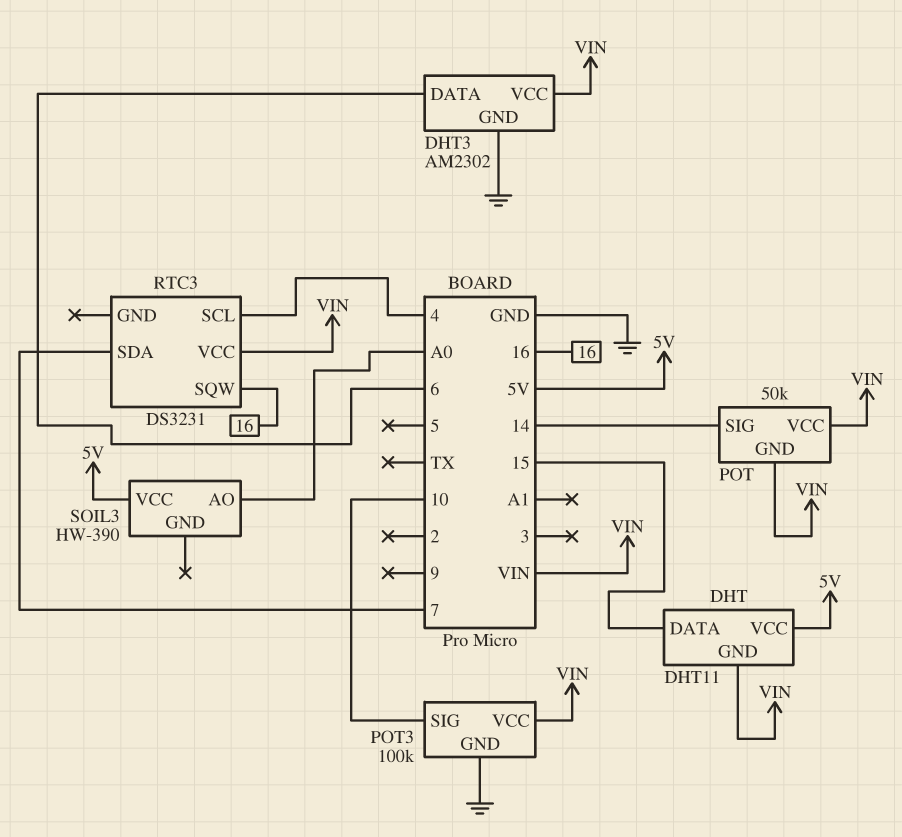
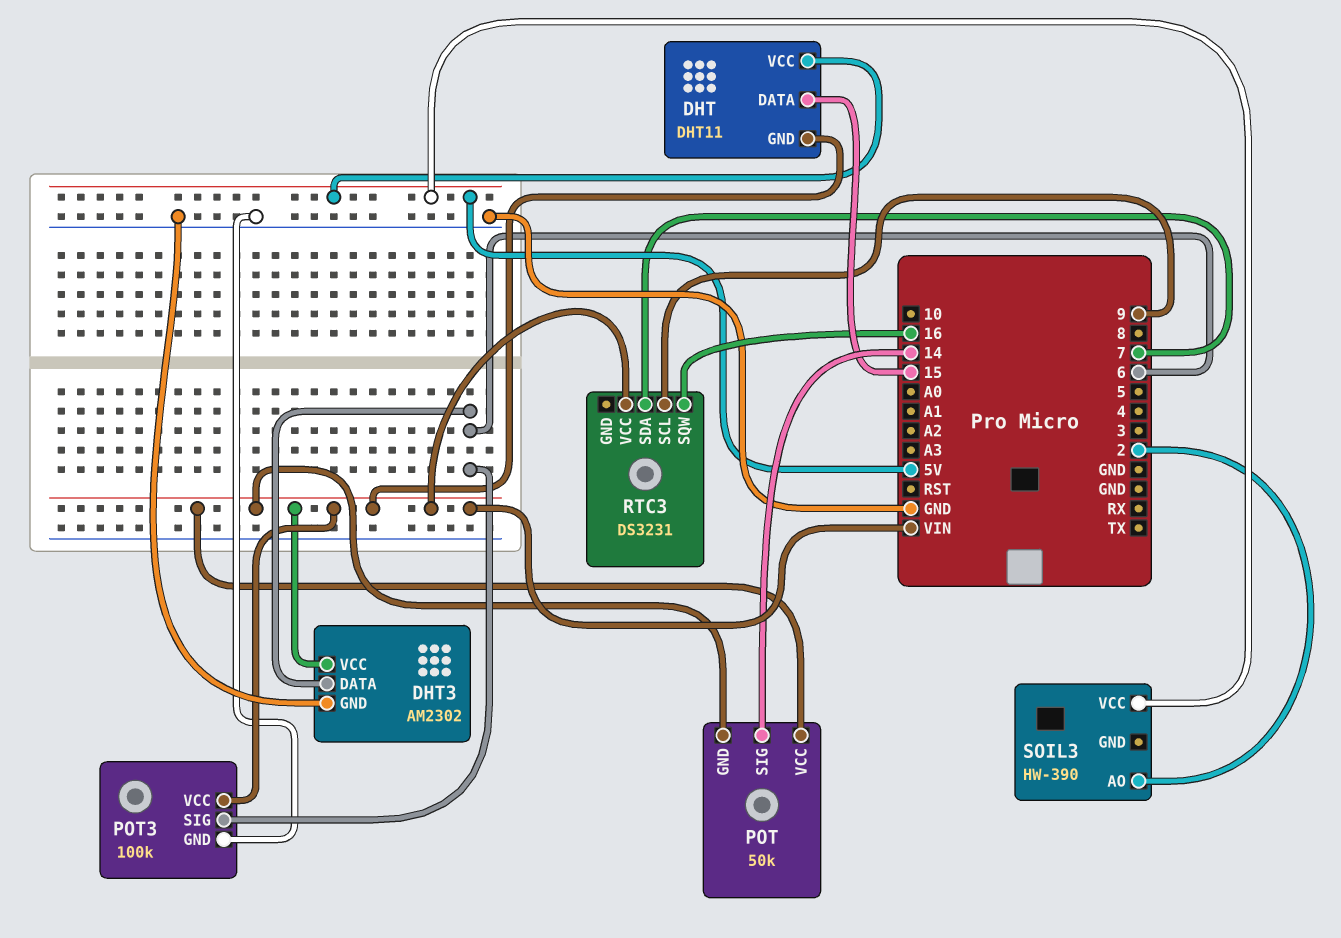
POT3 pin SIG: 10 -> 6
RTC3 pin SCL: 4 -> 9
SOIL3 pin AO: A0 -> 2

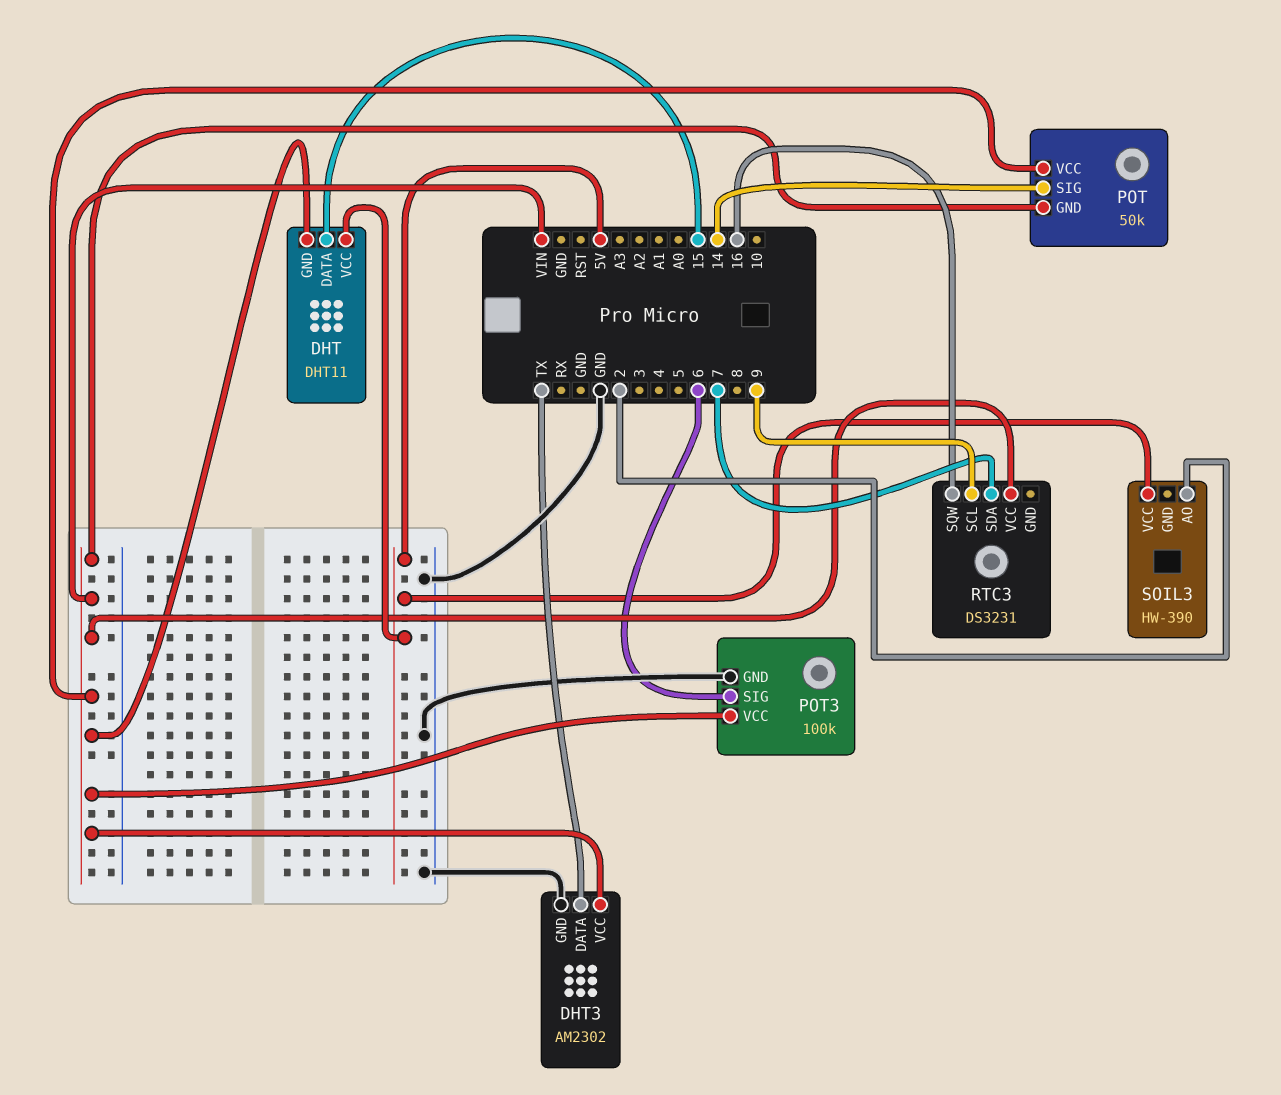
DHT3 pin DATA: 6 -> TX

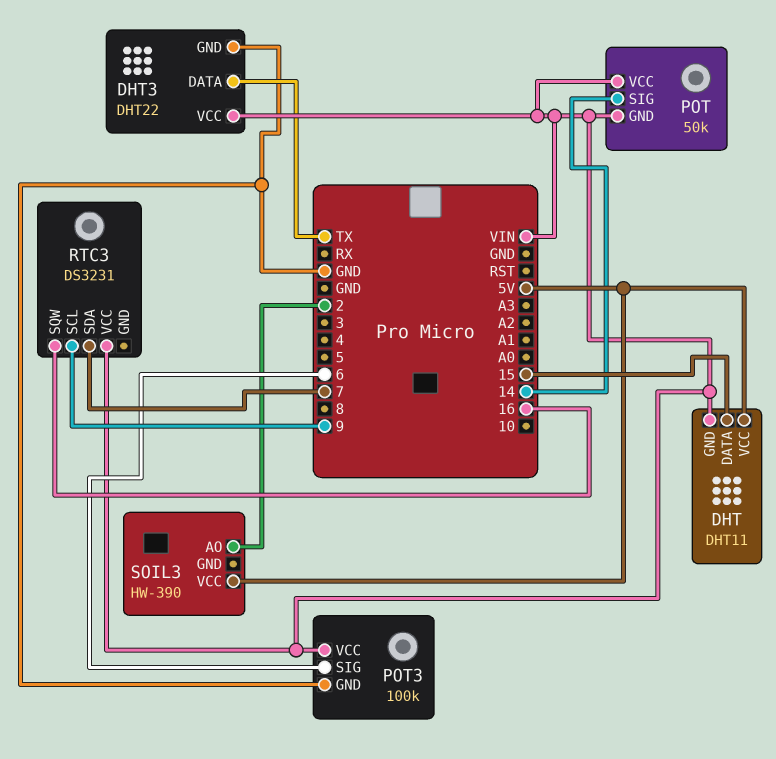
DHT3: AM2302 -> DHT22

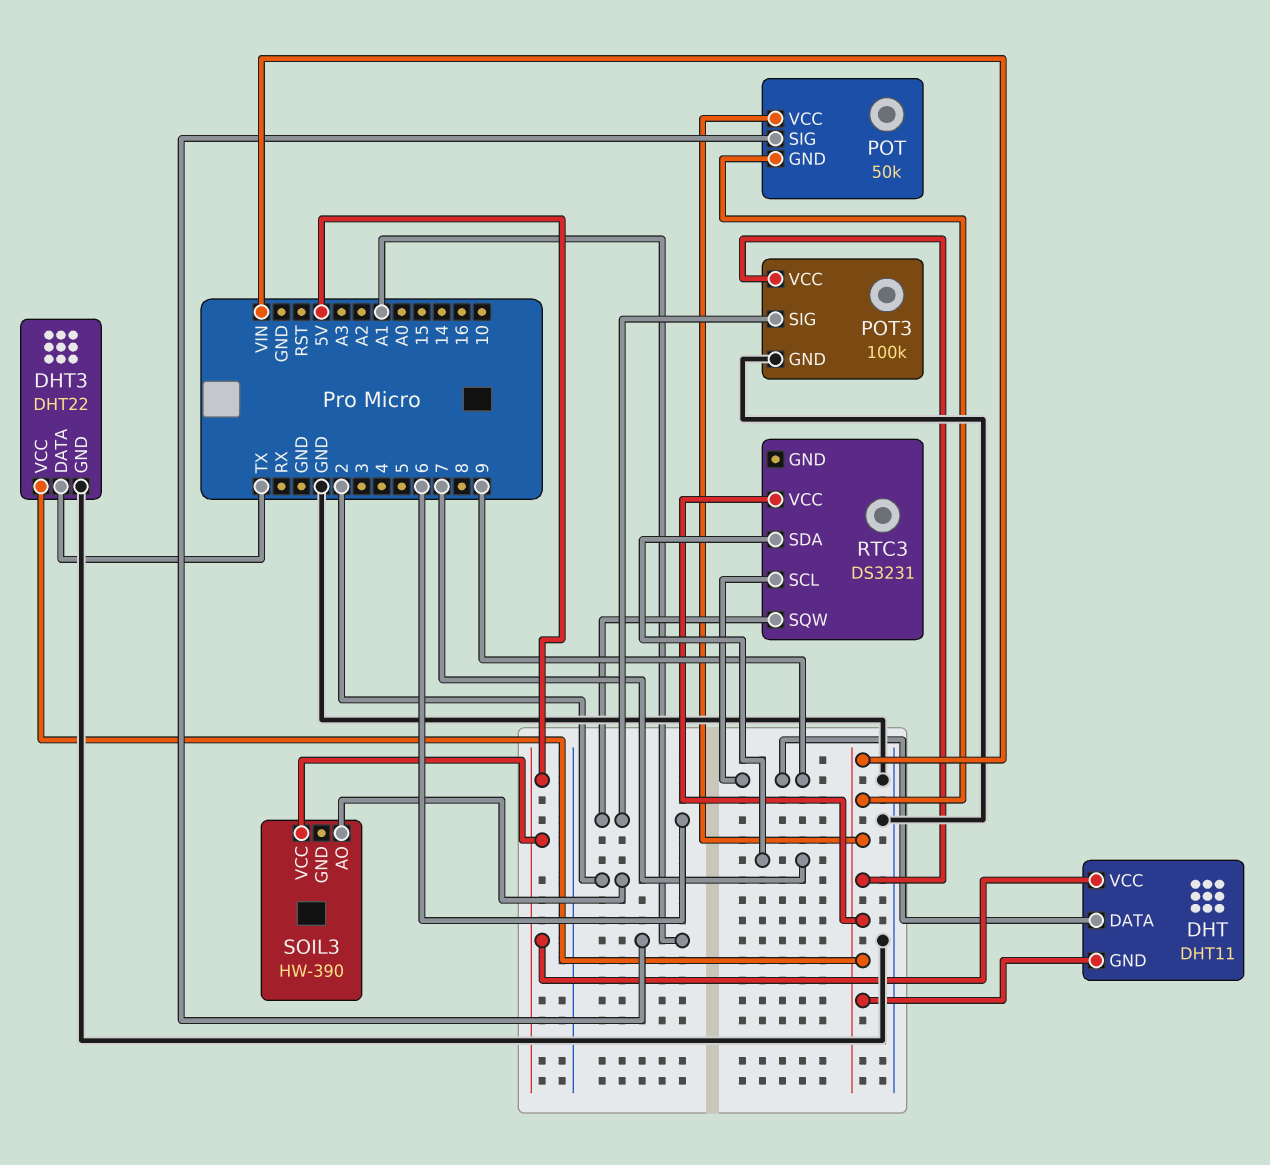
DHT pin DATA: 15 -> 9
POT pin SIG: 14 -> A1
RTC3 pin SQW: 16 -> 6

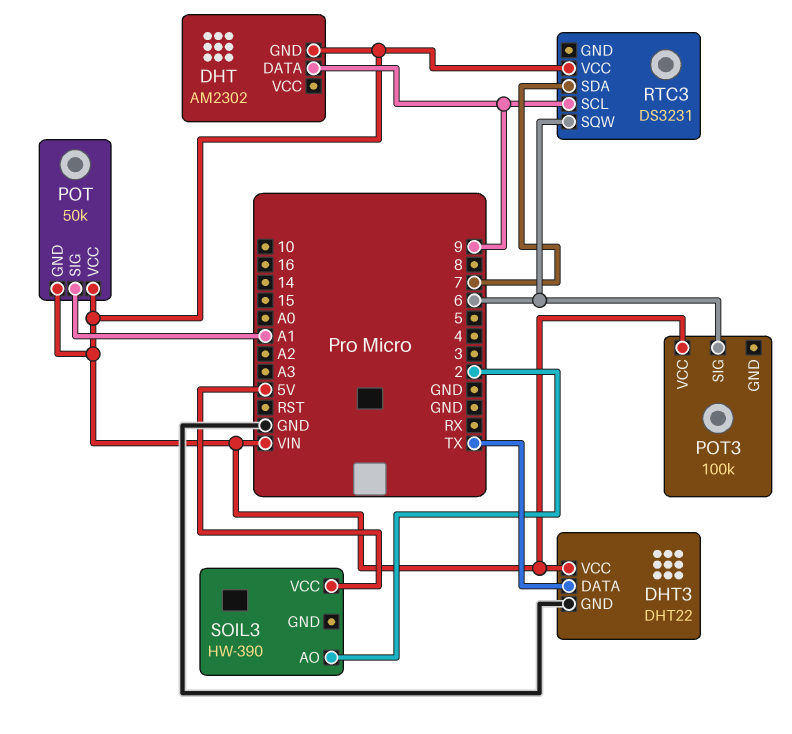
DHT: DHT11 -> AM2302
DHT pin VCC: 5V -> none
POT3 pin GND: GND -> none

